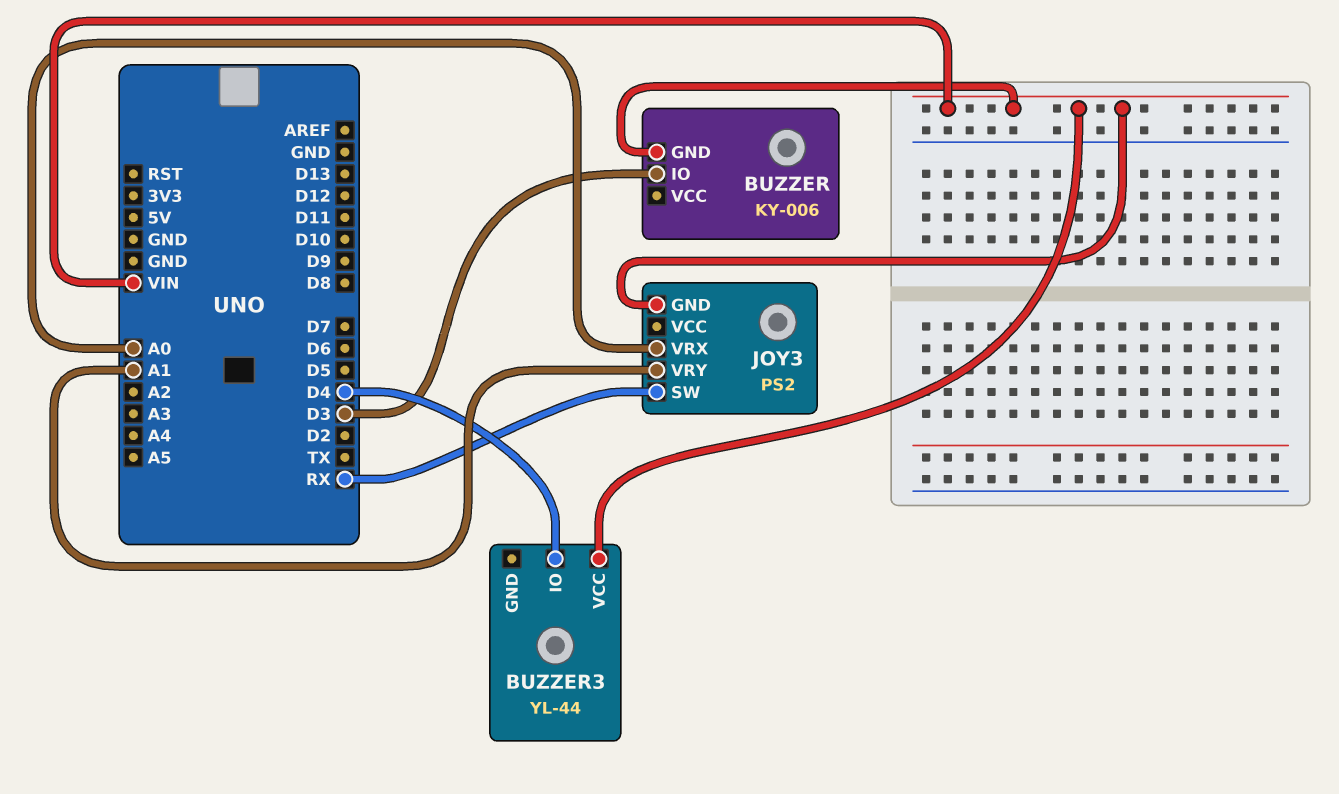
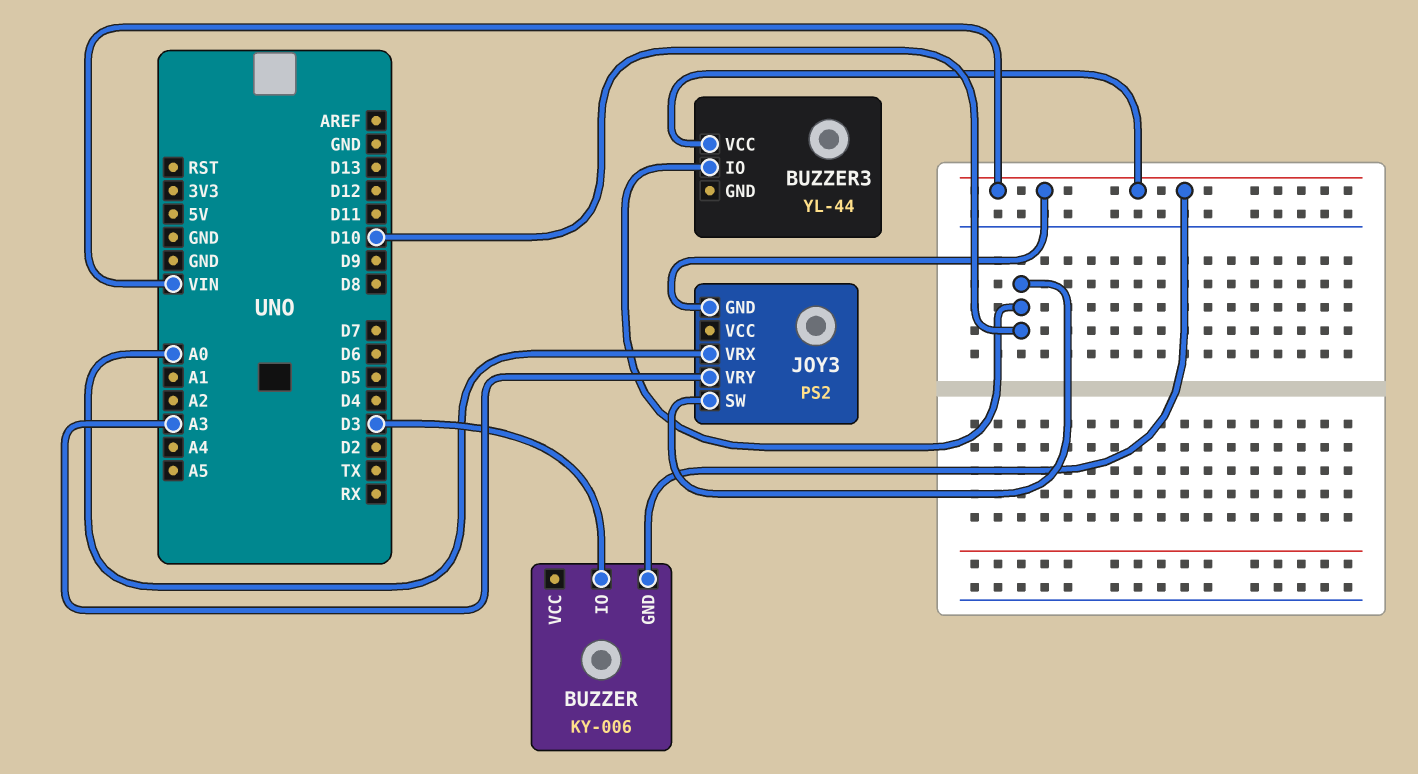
BUZZER3 pin IO: D4 -> D10
JOY3 pin SW: RX -> D10
JOY3 pin VRY: A1 -> A3

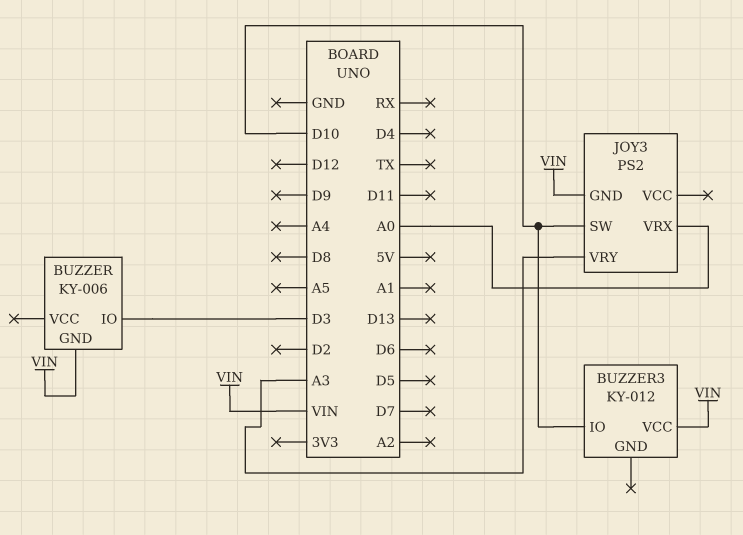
BUZZER3: YL-44 -> KY-012

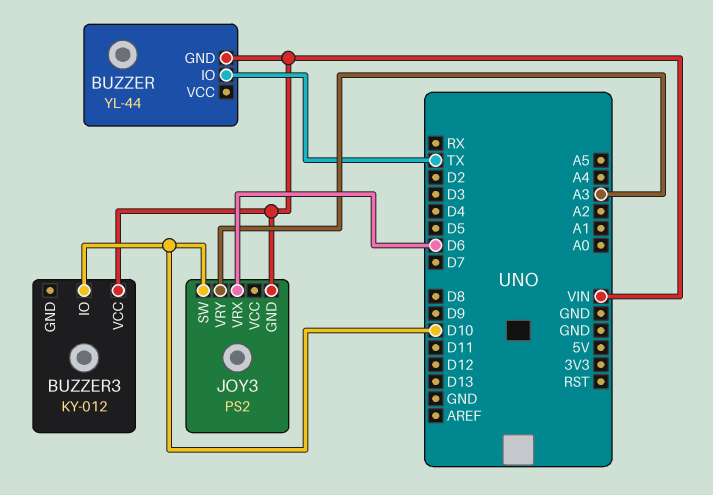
BUZZER: KY-006 -> YL-44
BUZZER pin IO: D3 -> TX
JOY3 pin VRX: A0 -> D6

